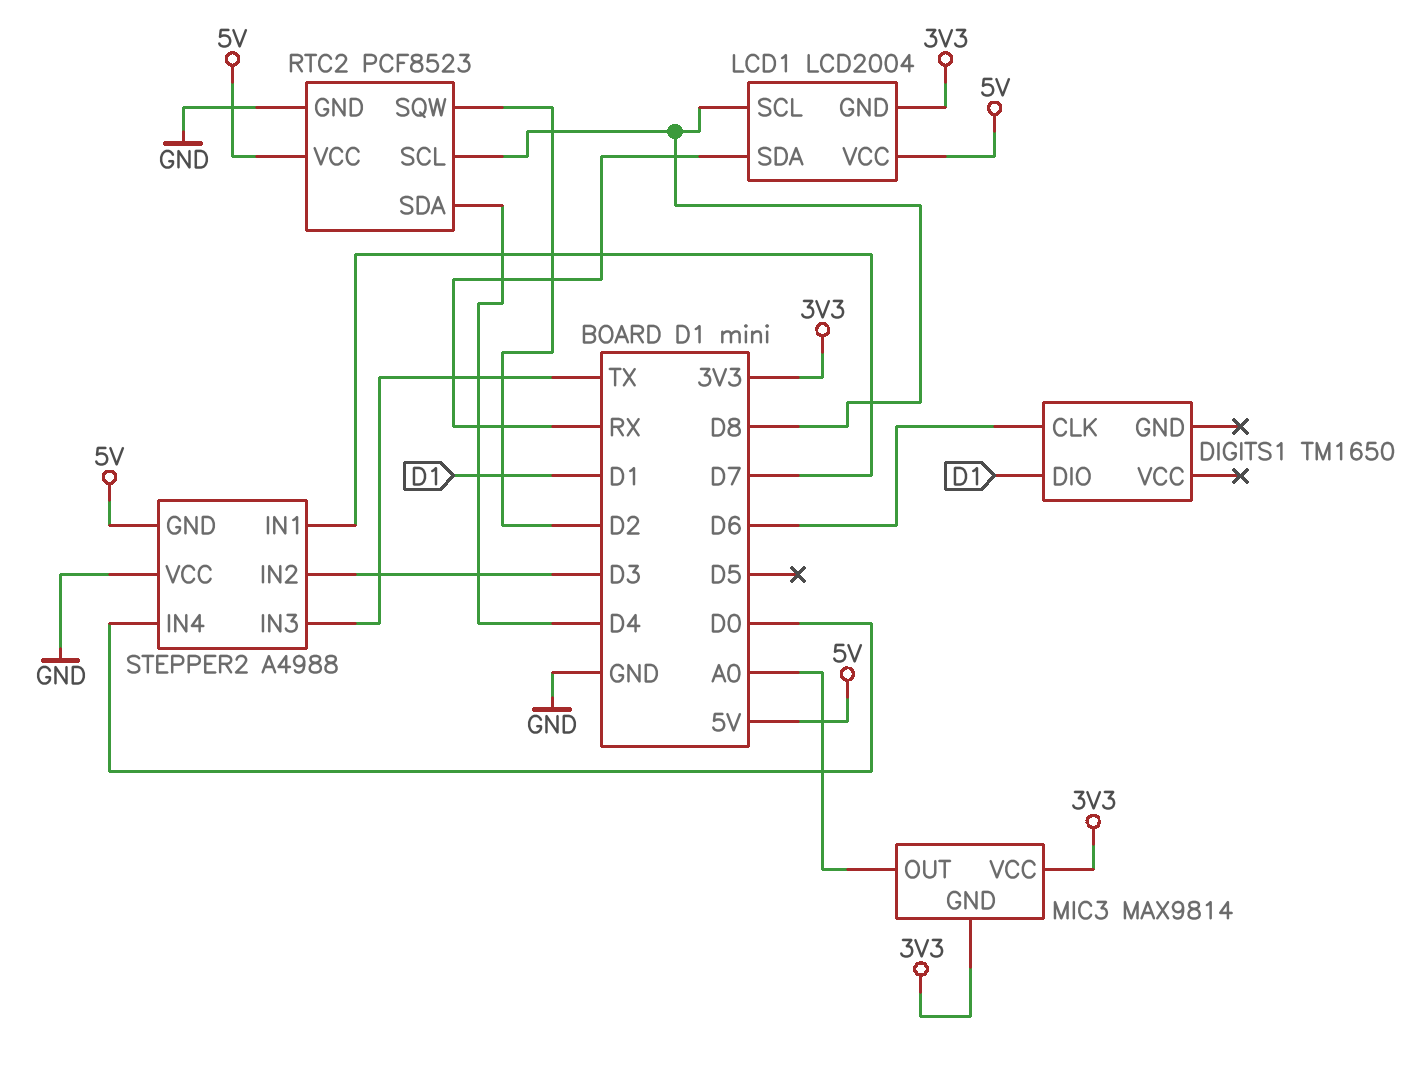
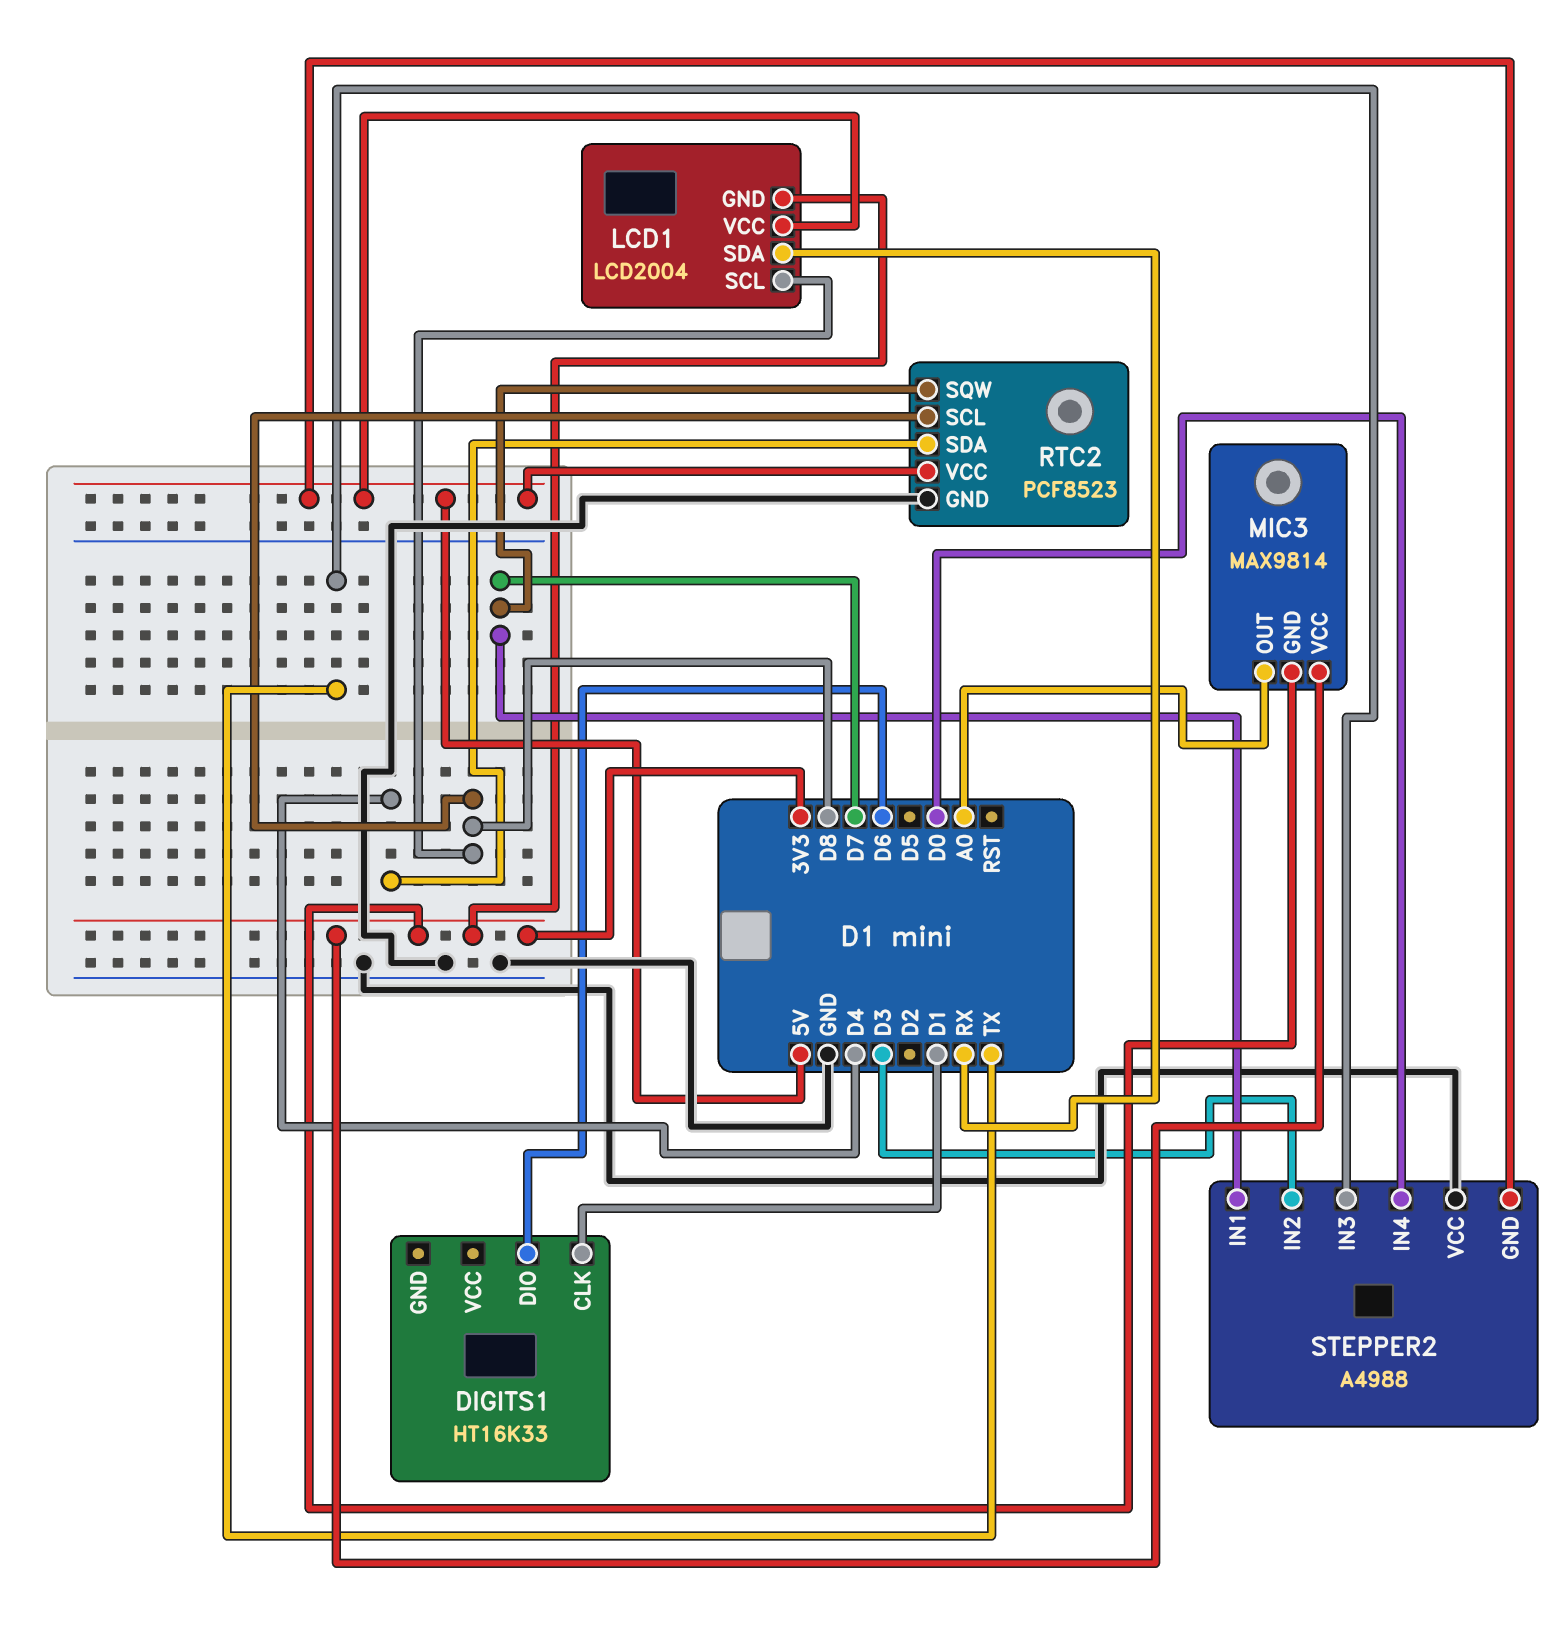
DIGITS1: TM1650 -> HT16K33
DIGITS1 pin CLK: D6 -> D1
DIGITS1 pin DIO: D1 -> D6
RTC2 pin SQW: D2 -> D7

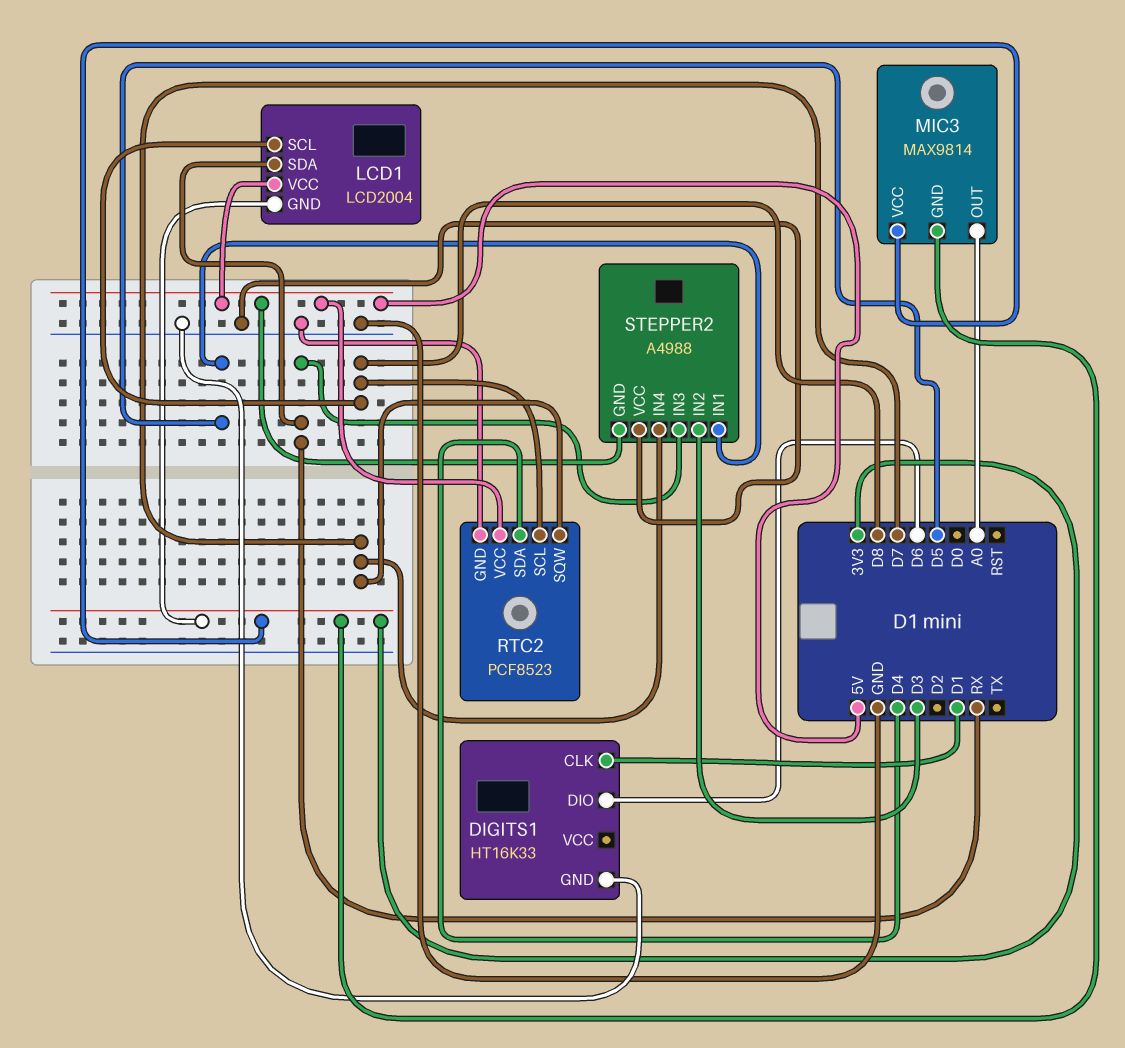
DIGITS1 pin GND: none -> GND
STEPPER2 pin IN1: D7 -> D5
STEPPER2 pin IN3: TX -> RX
STEPPER2 pin IN4: D0 -> D7

